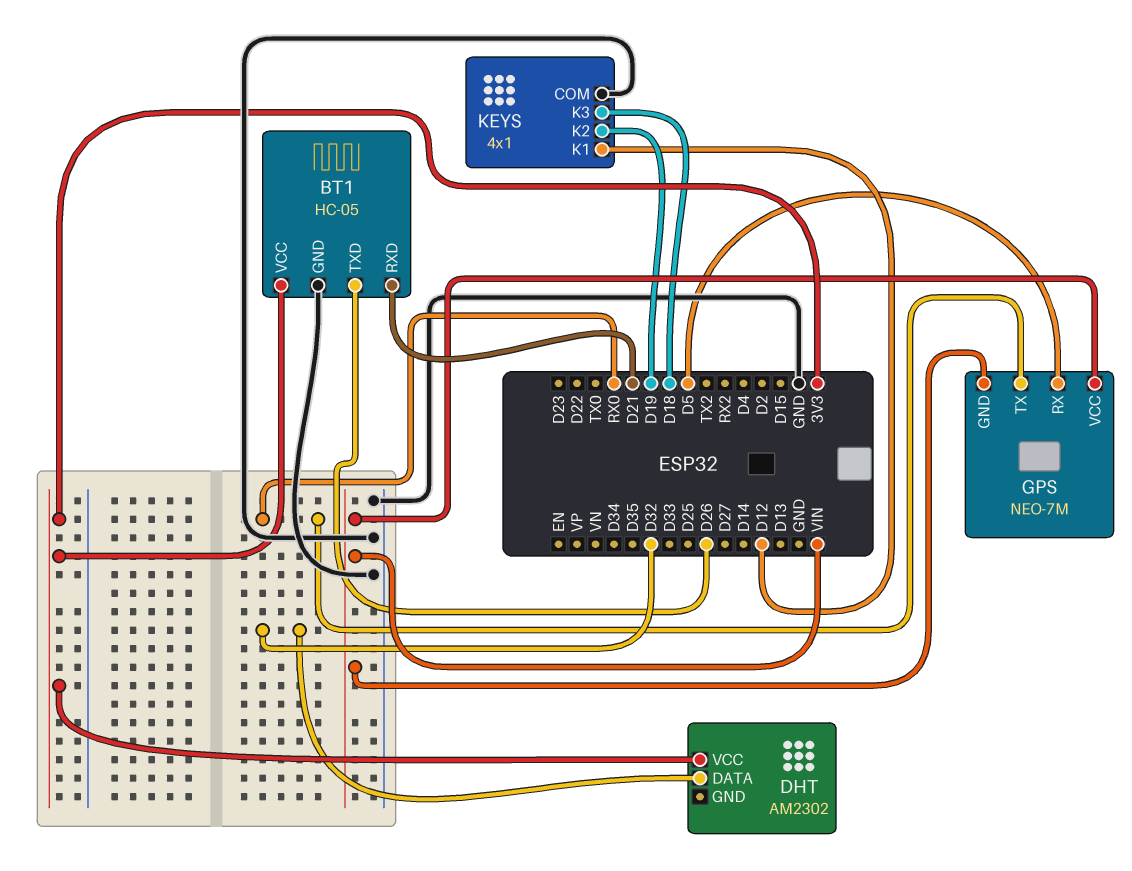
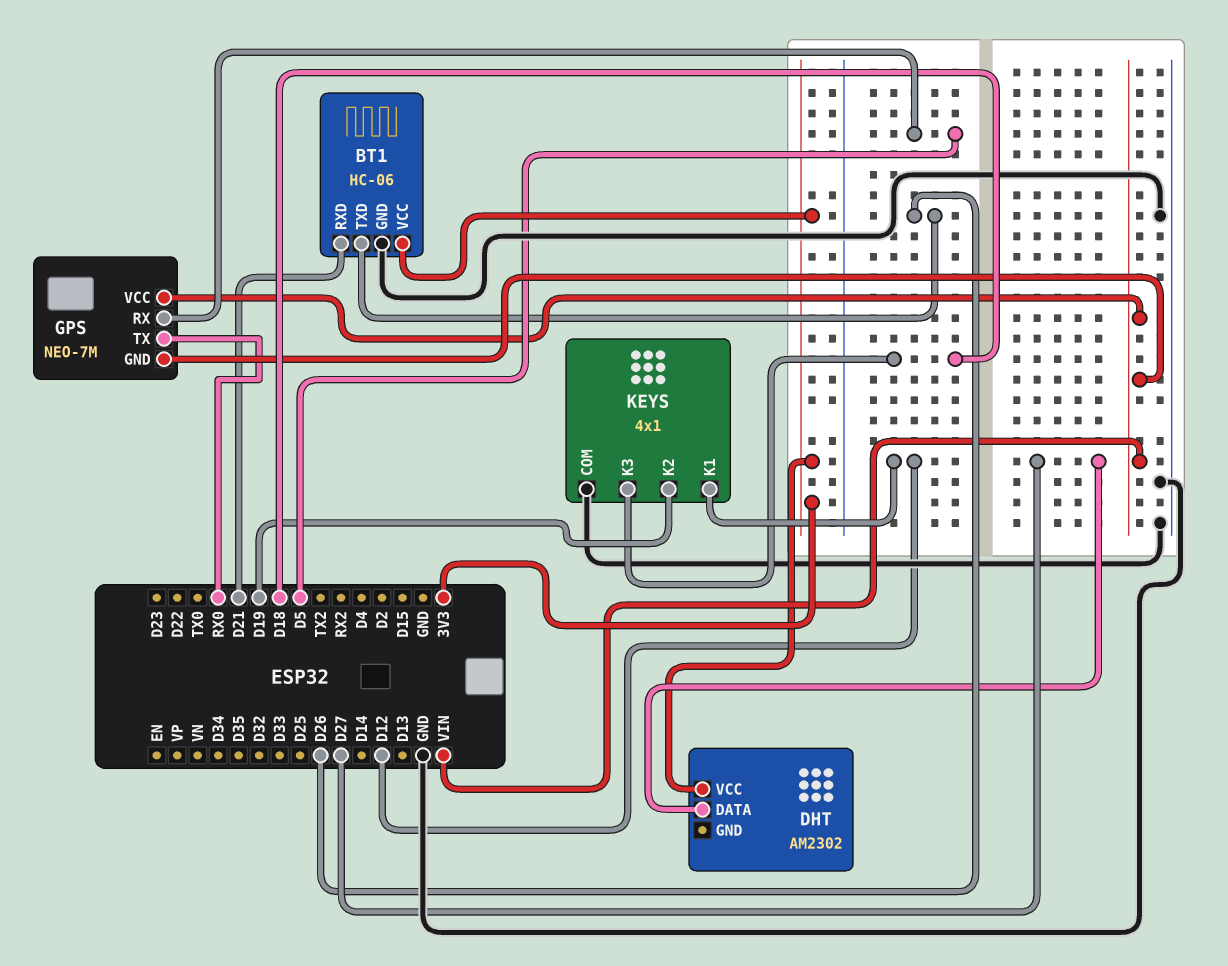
BT1: HC-05 -> HC-06
DHT pin DATA: D32 -> D27

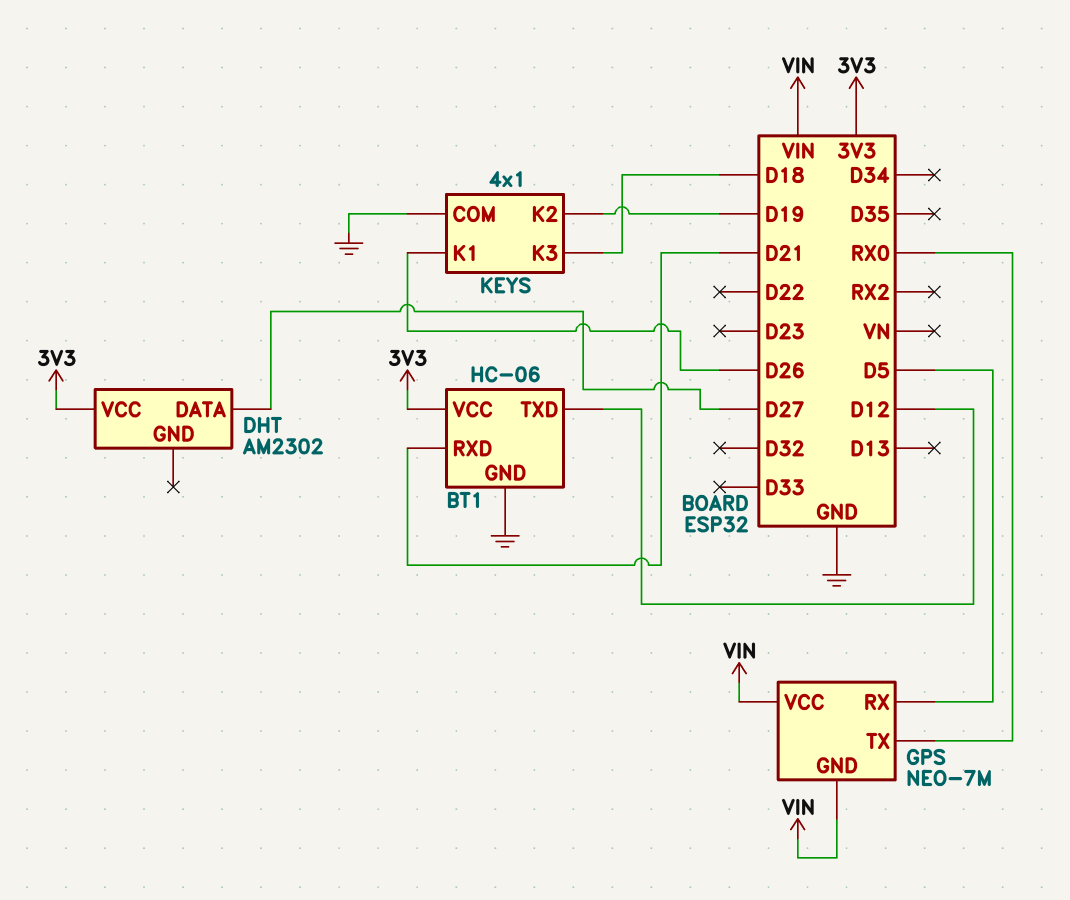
BT1 pin TXD: D26 -> D12
KEYS pin K1: D12 -> D26

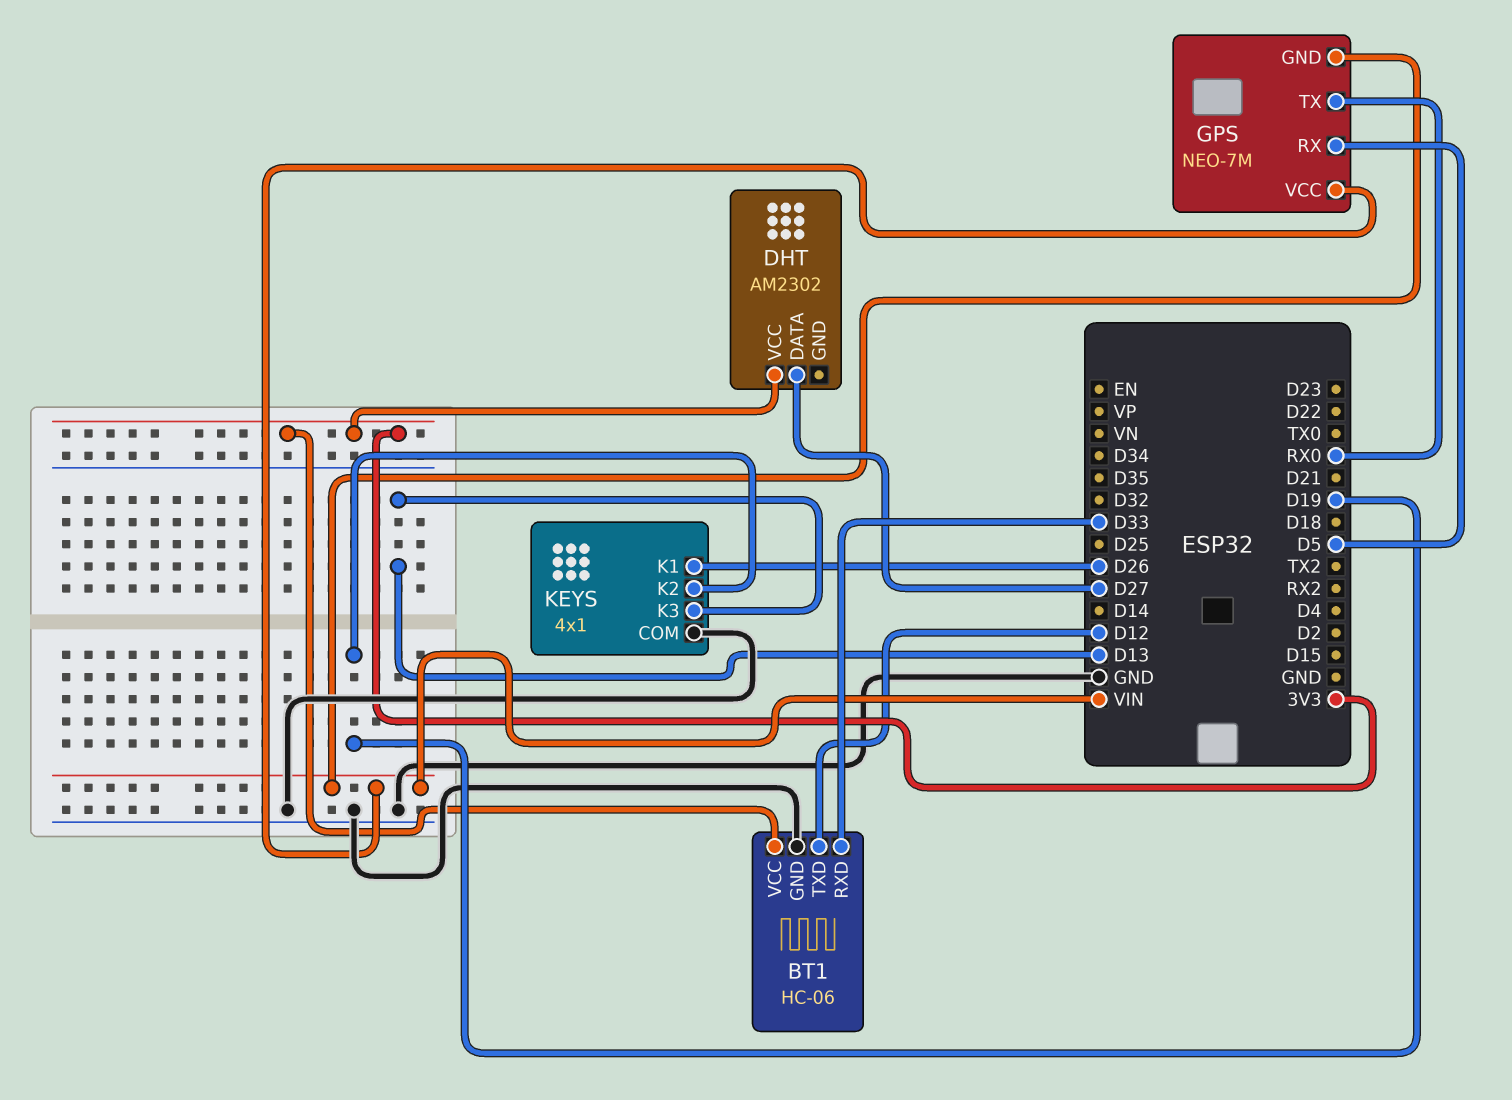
BT1 pin RXD: D21 -> D33
KEYS pin K3: D18 -> D13

